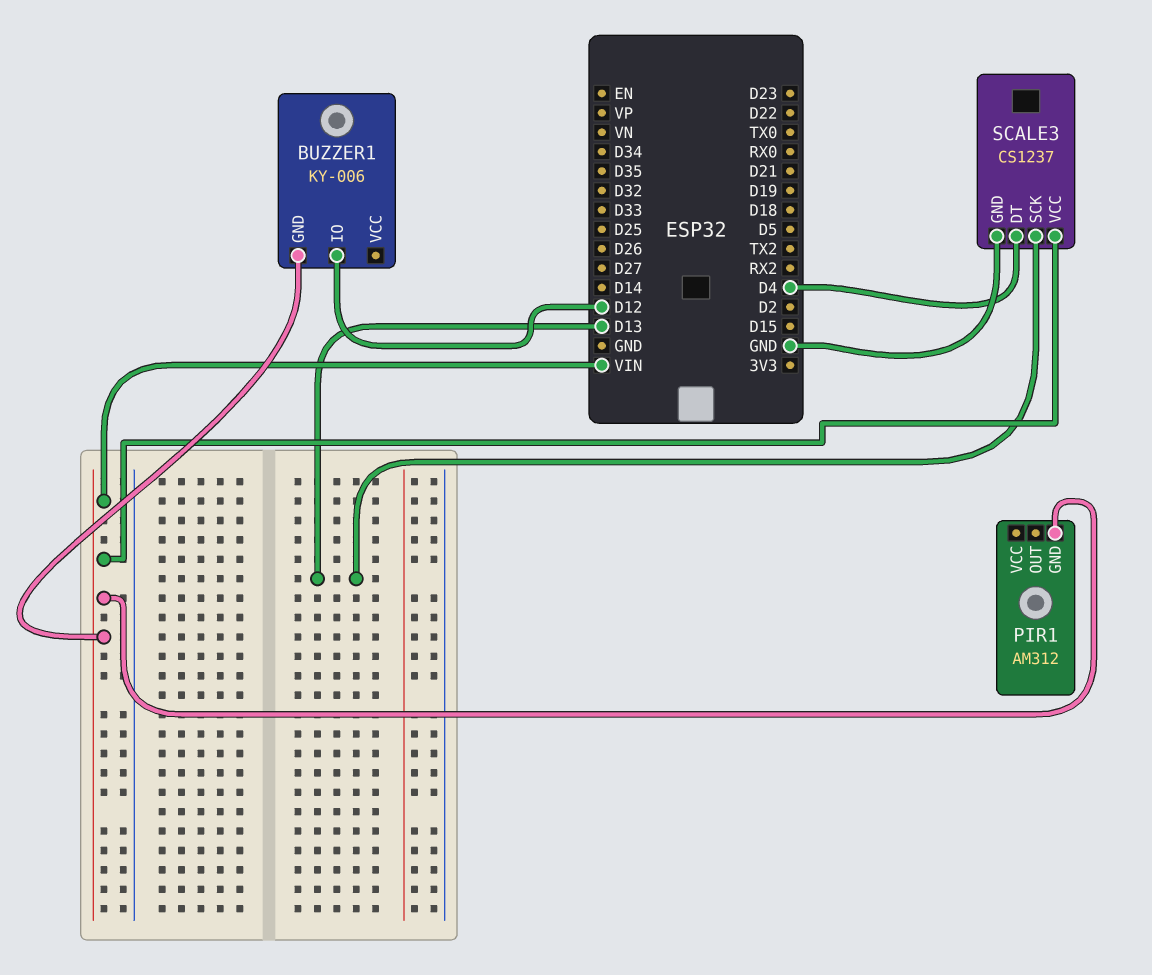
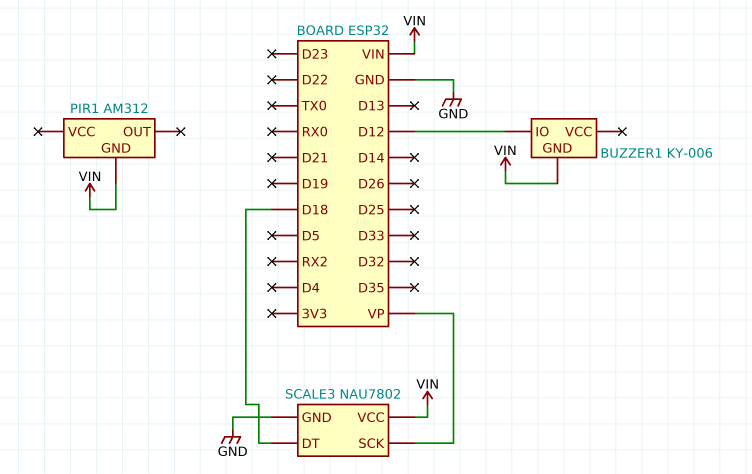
SCALE3: CS1237 -> NAU7802
SCALE3 pin DT: D4 -> D18
SCALE3 pin SCK: D13 -> VP

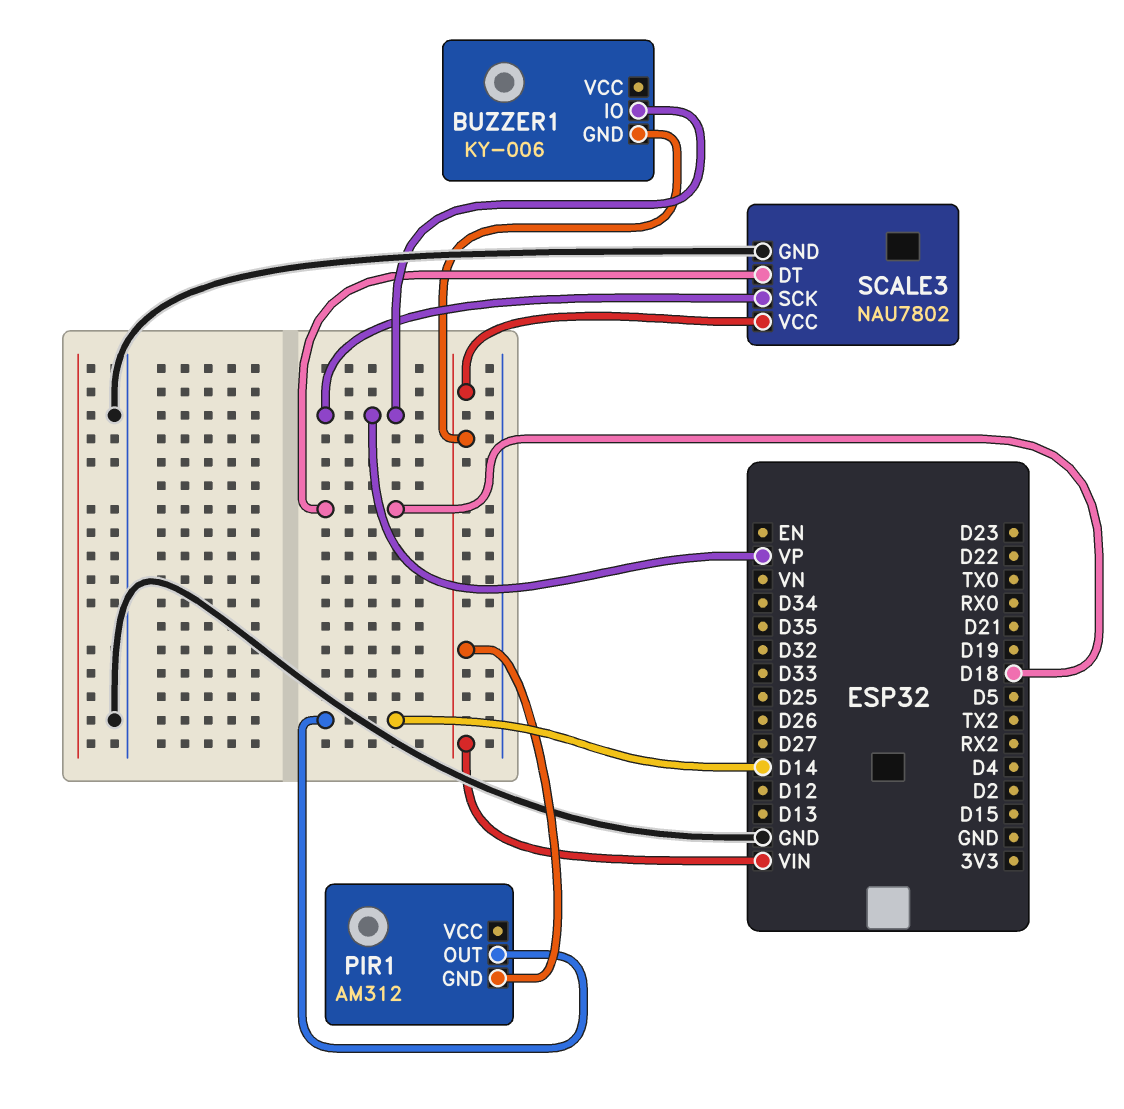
BUZZER1 pin IO: D12 -> VP
PIR1 pin OUT: none -> D14

